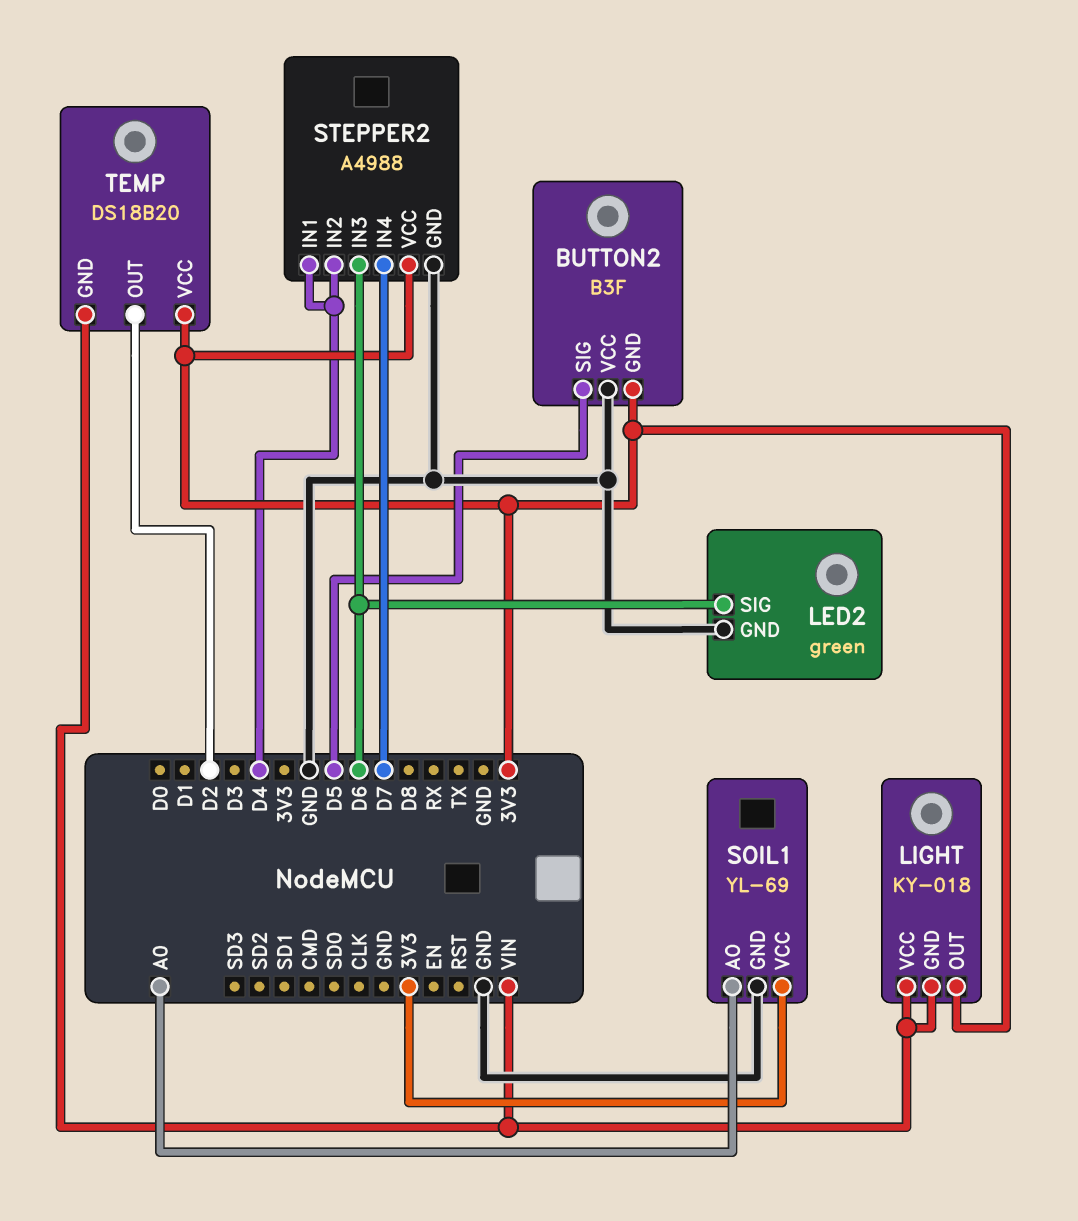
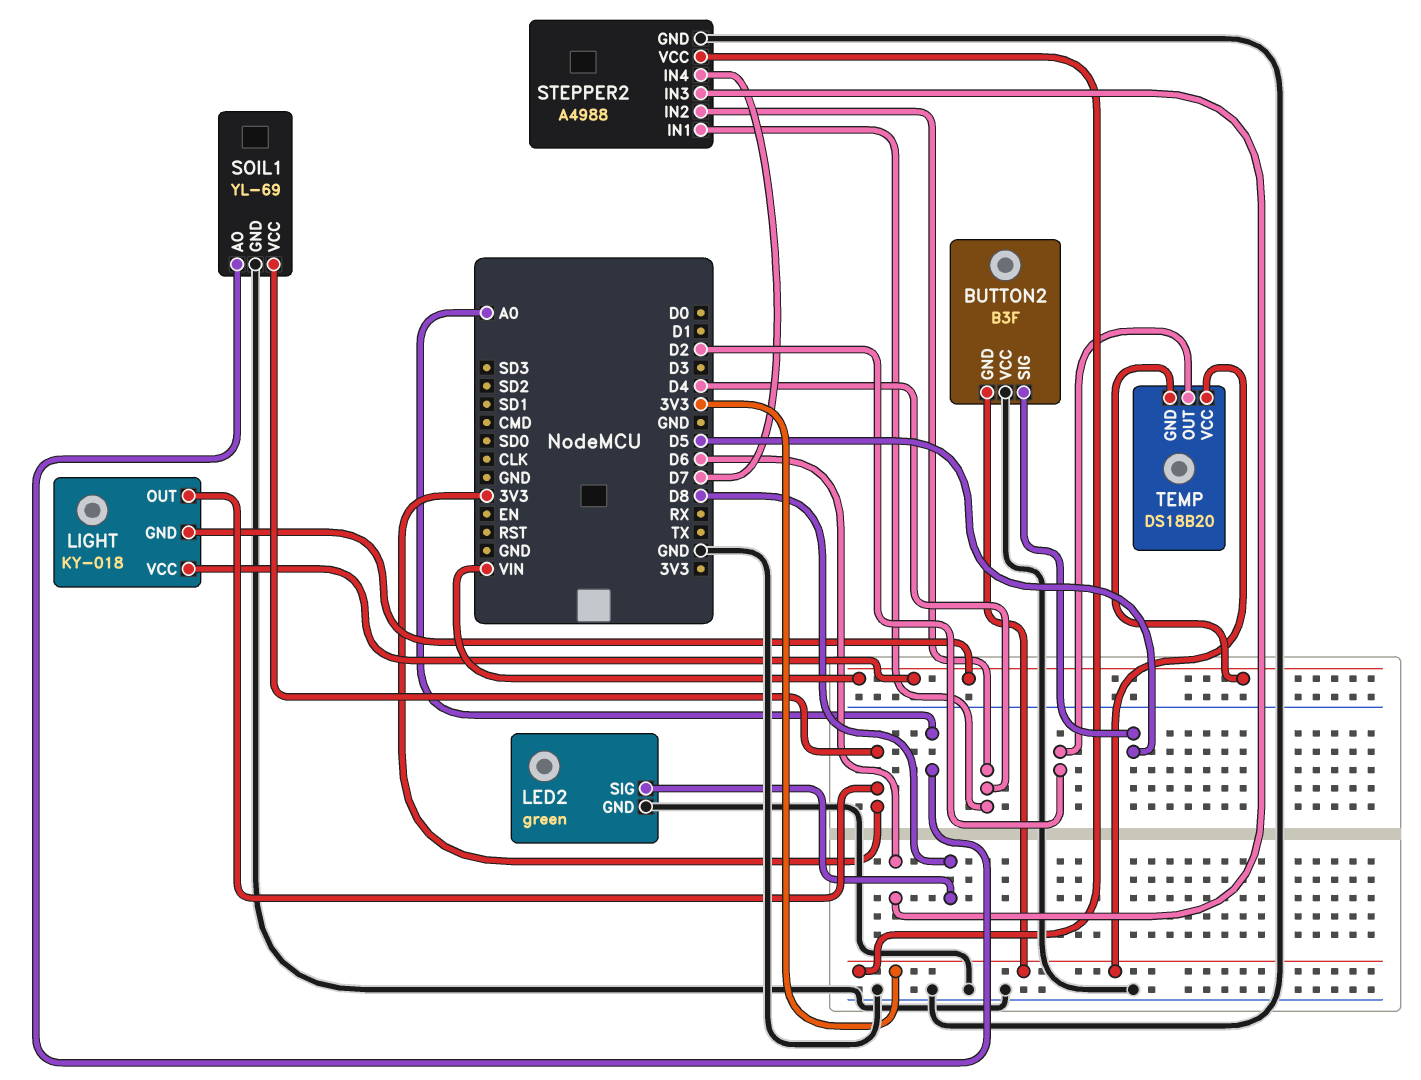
LED2 pin SIG: D6 -> D8

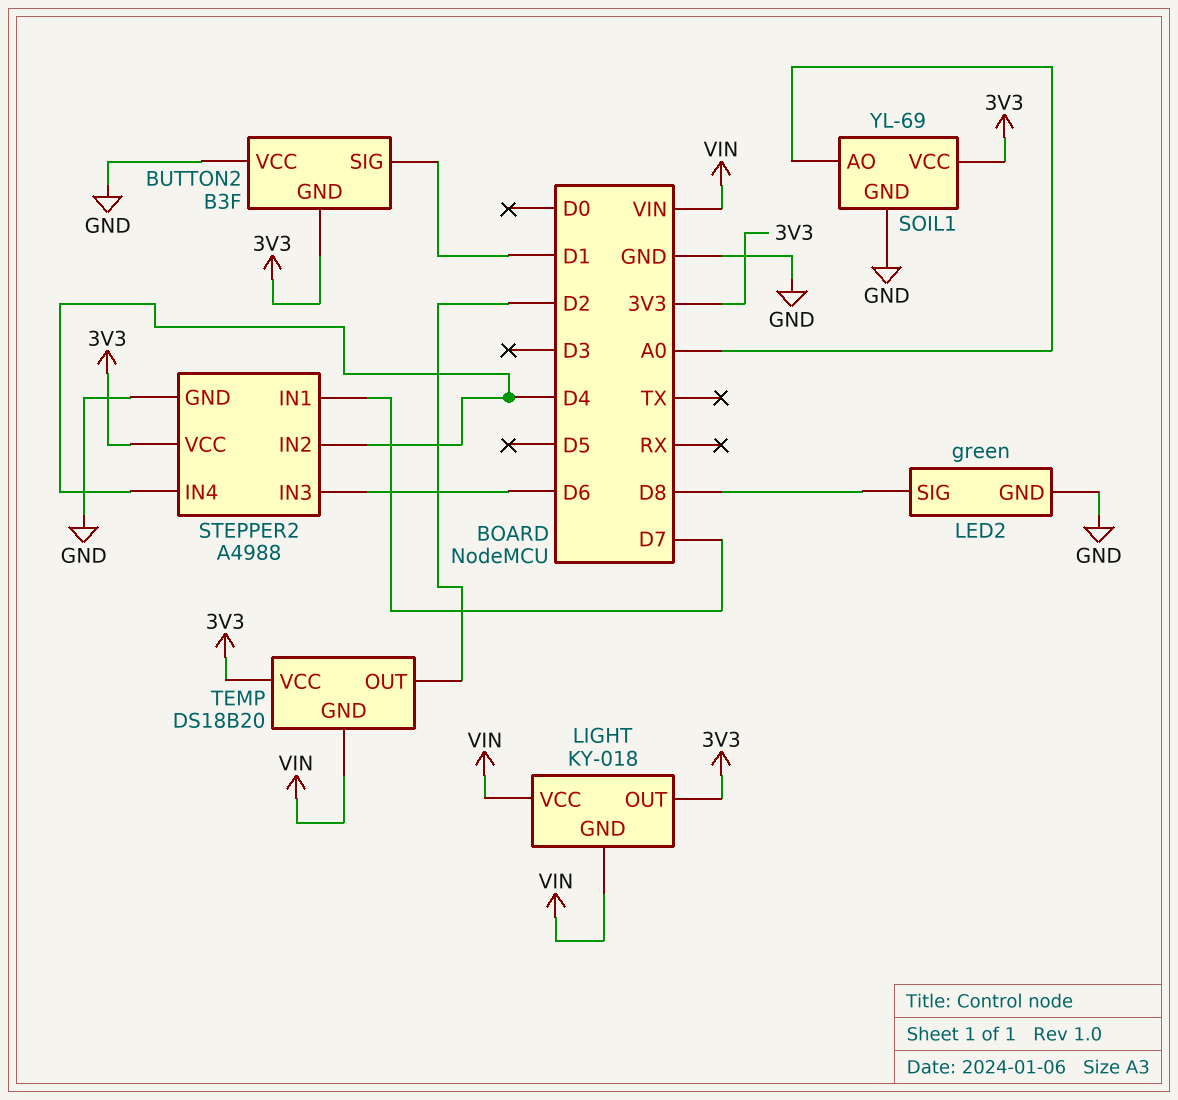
BUTTON2 pin SIG: D5 -> D1
STEPPER2 pin IN1: D4 -> D7
STEPPER2 pin IN4: D7 -> D4

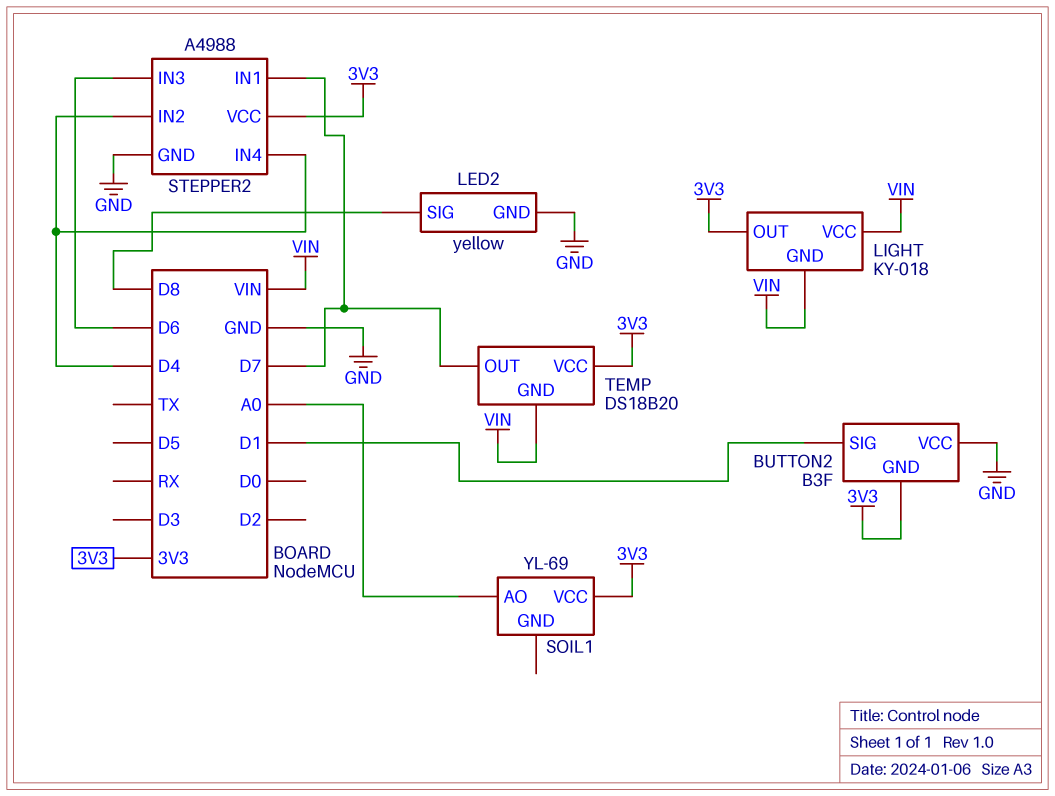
LED2: green -> yellow
SOIL1 pin GND: GND -> none
TEMP pin OUT: D2 -> D7

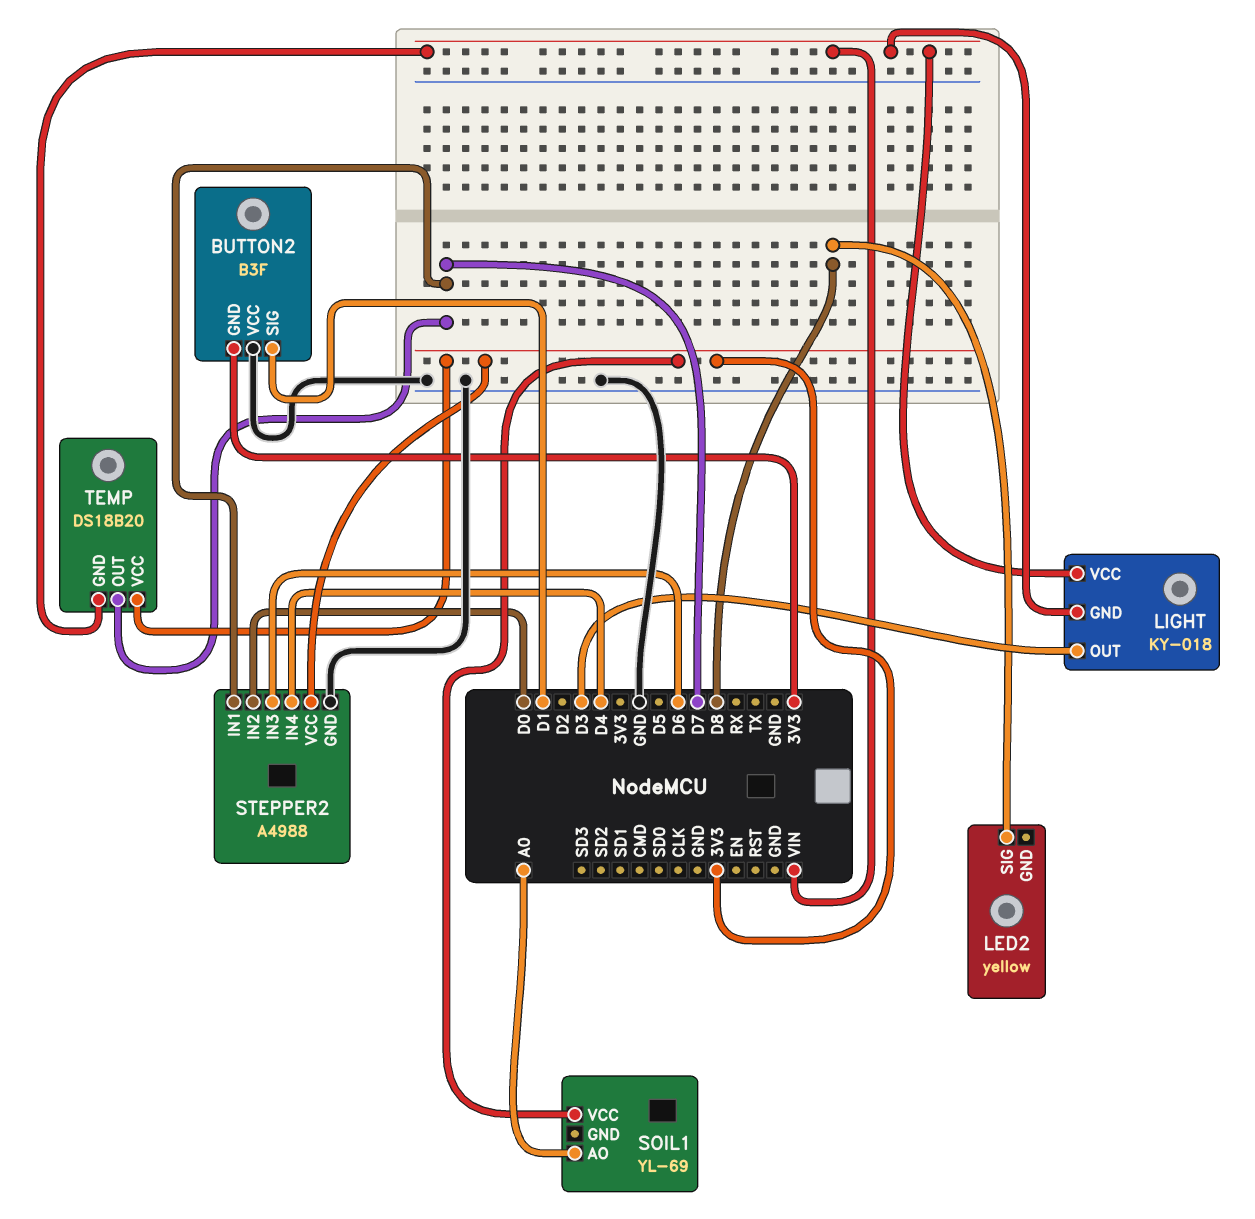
LED2 pin GND: GND -> none
LIGHT pin OUT: 3V3 -> D3
STEPPER2 pin IN2: D4 -> D0

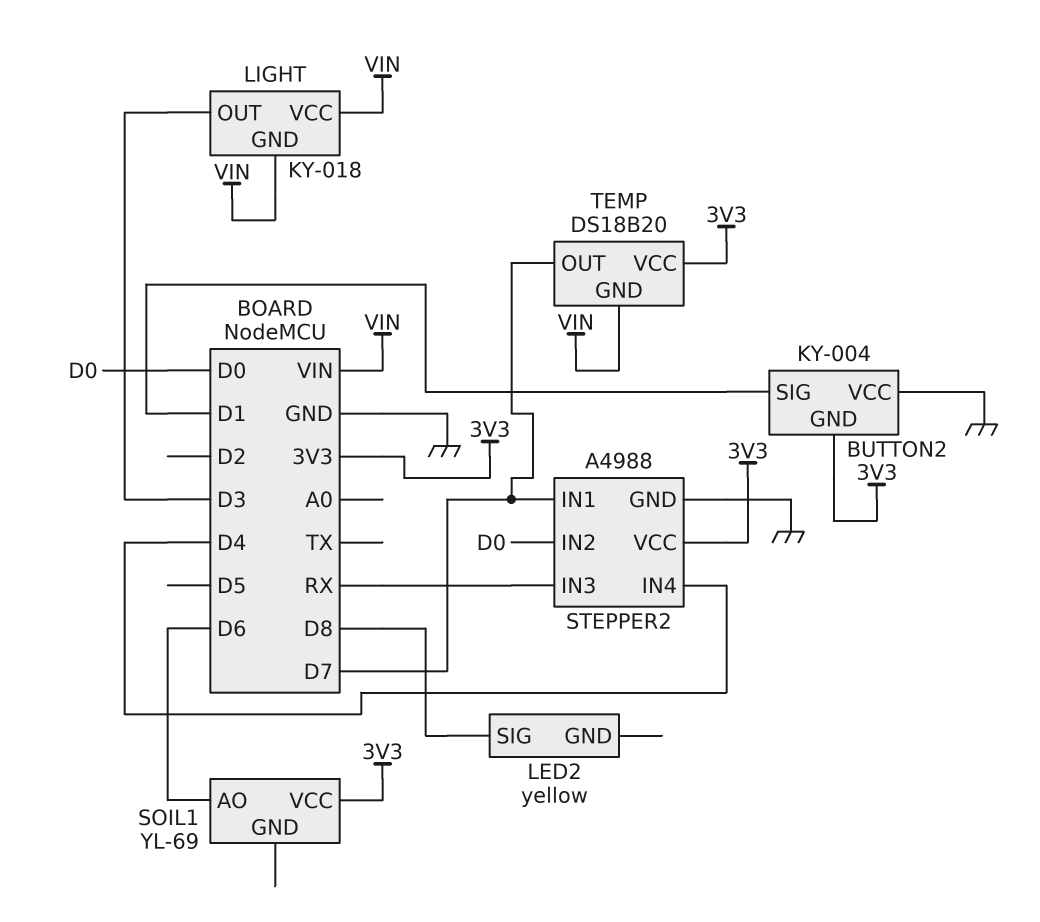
BUTTON2: B3F -> KY-004
SOIL1 pin AO: A0 -> D6
STEPPER2 pin IN3: D6 -> RX

